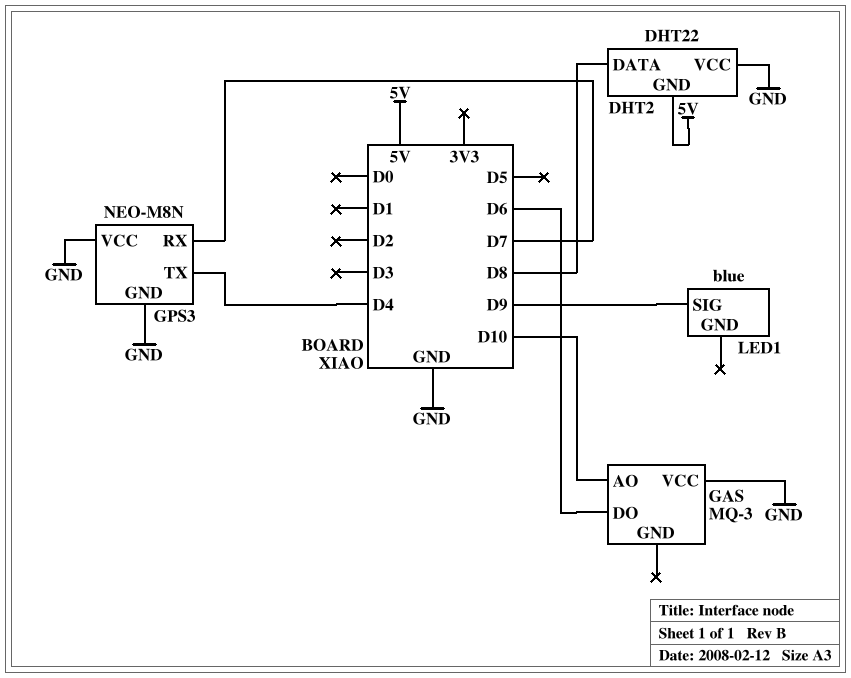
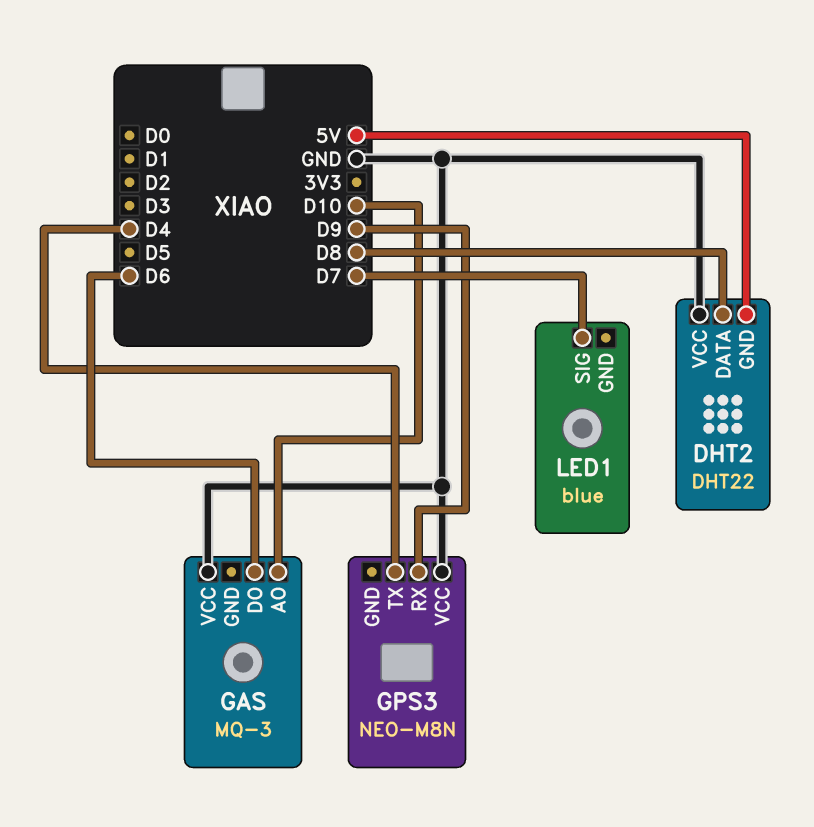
GPS3 pin GND: GND -> none
GPS3 pin RX: D7 -> D9
LED1 pin SIG: D9 -> D7

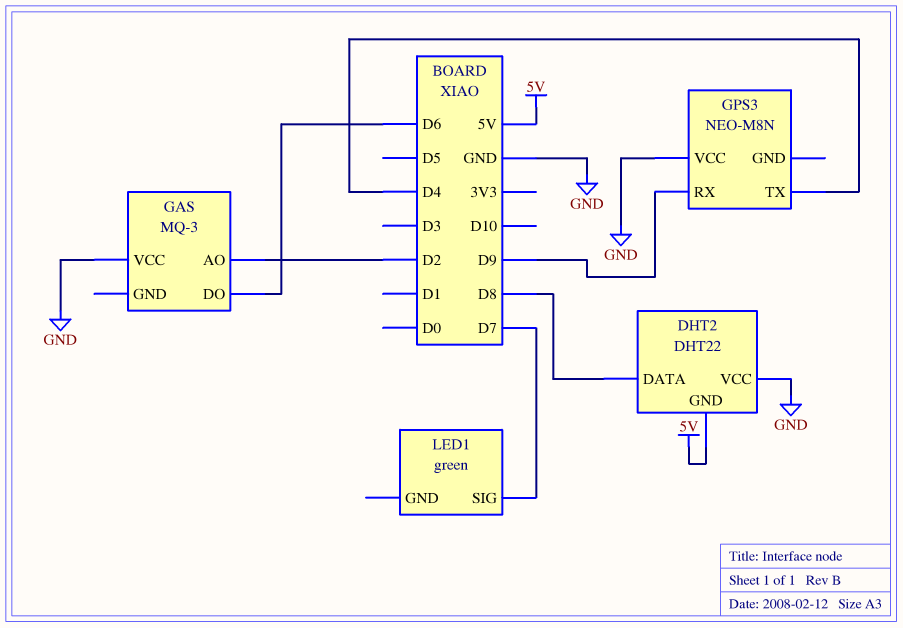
GAS pin AO: D10 -> D2
LED1: blue -> green

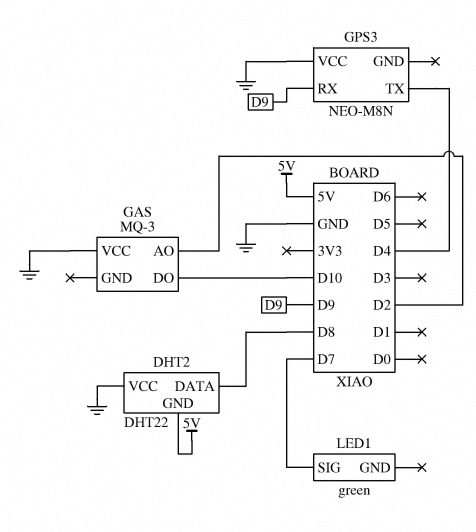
GAS pin DO: D6 -> D10

